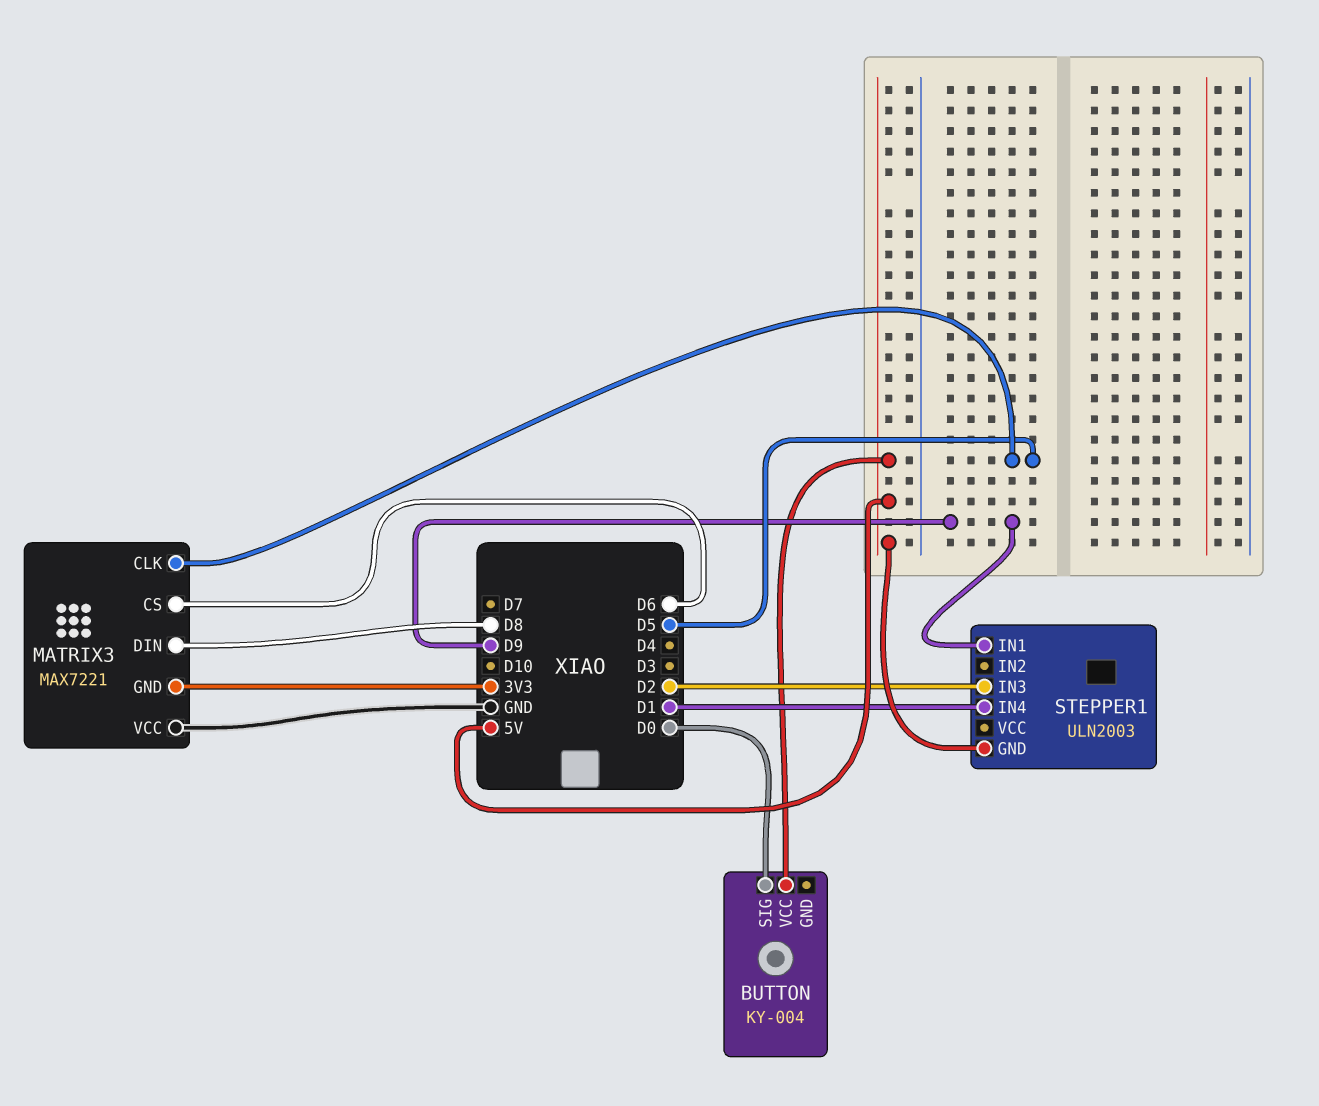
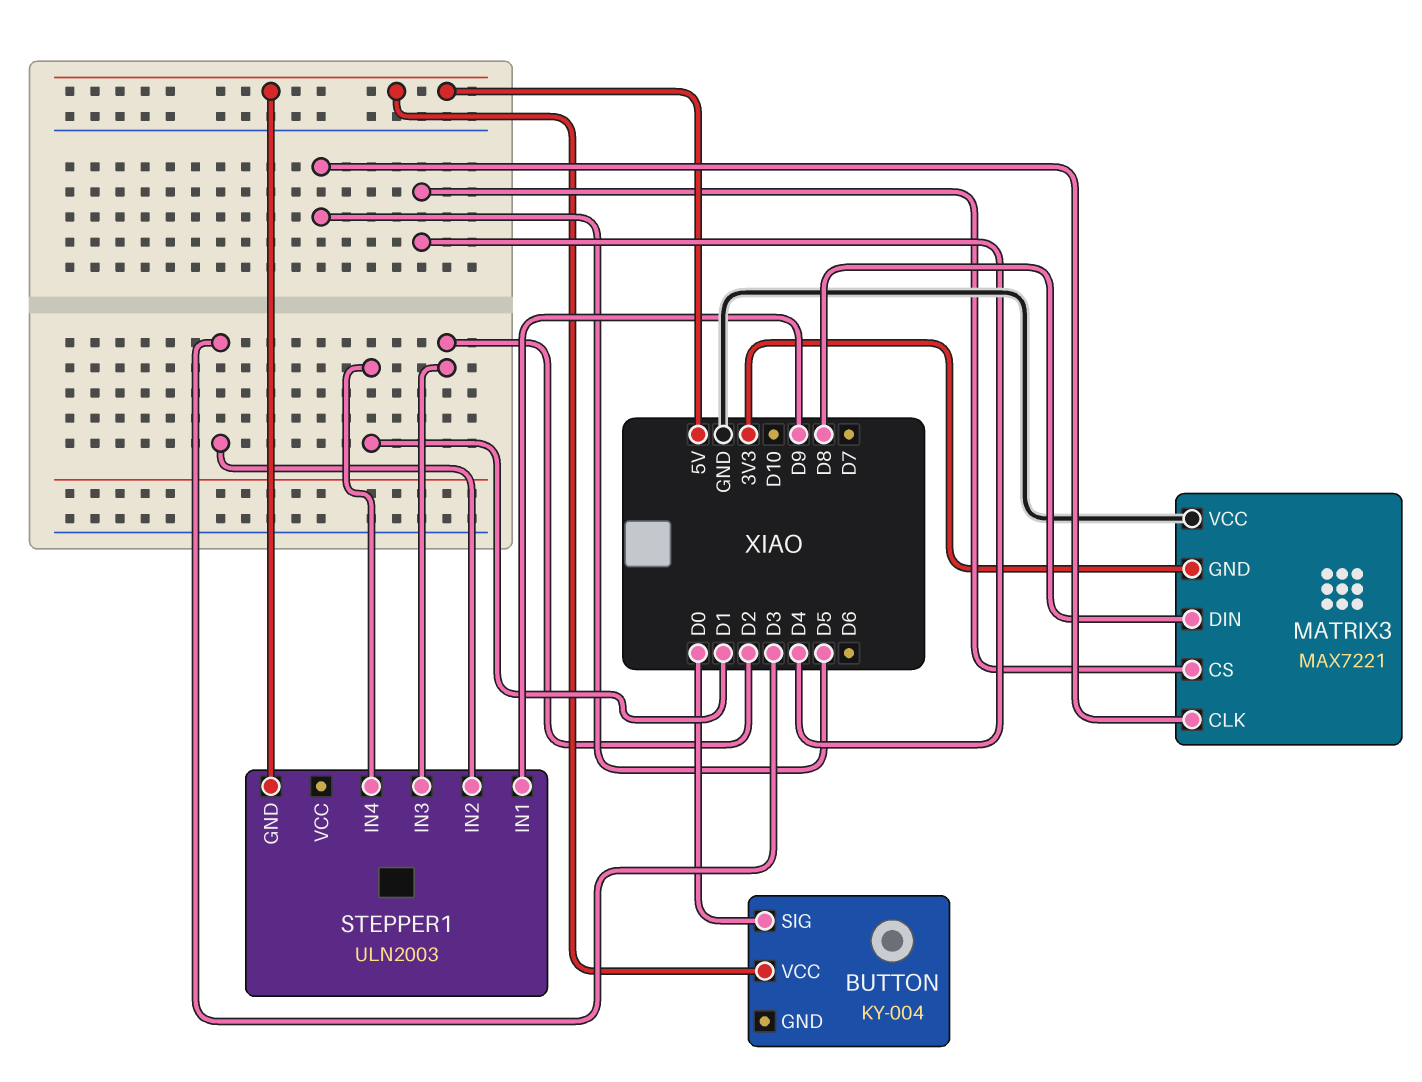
MATRIX3 pin CS: D6 -> D4
STEPPER1 pin IN2: none -> D3

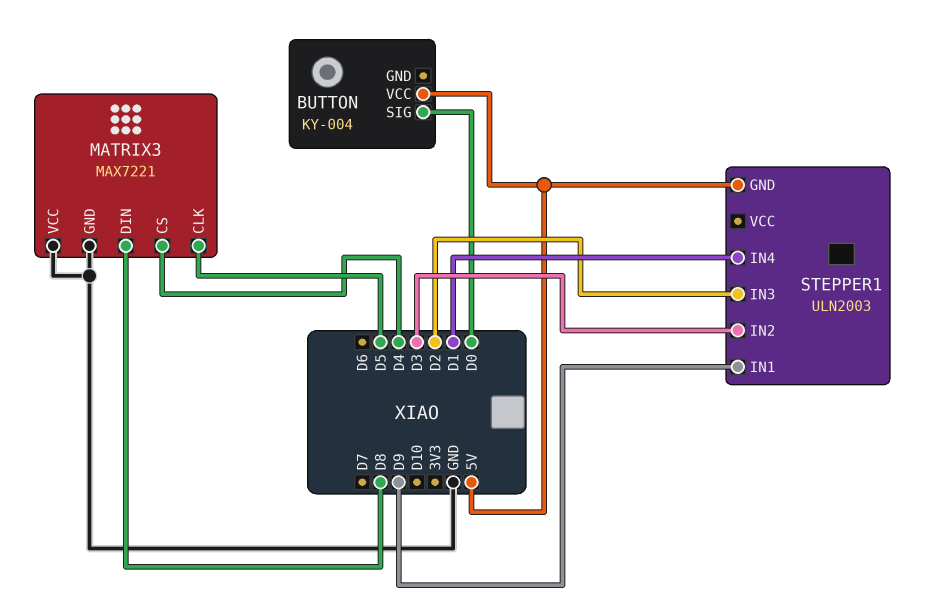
MATRIX3 pin GND: 3V3 -> GND

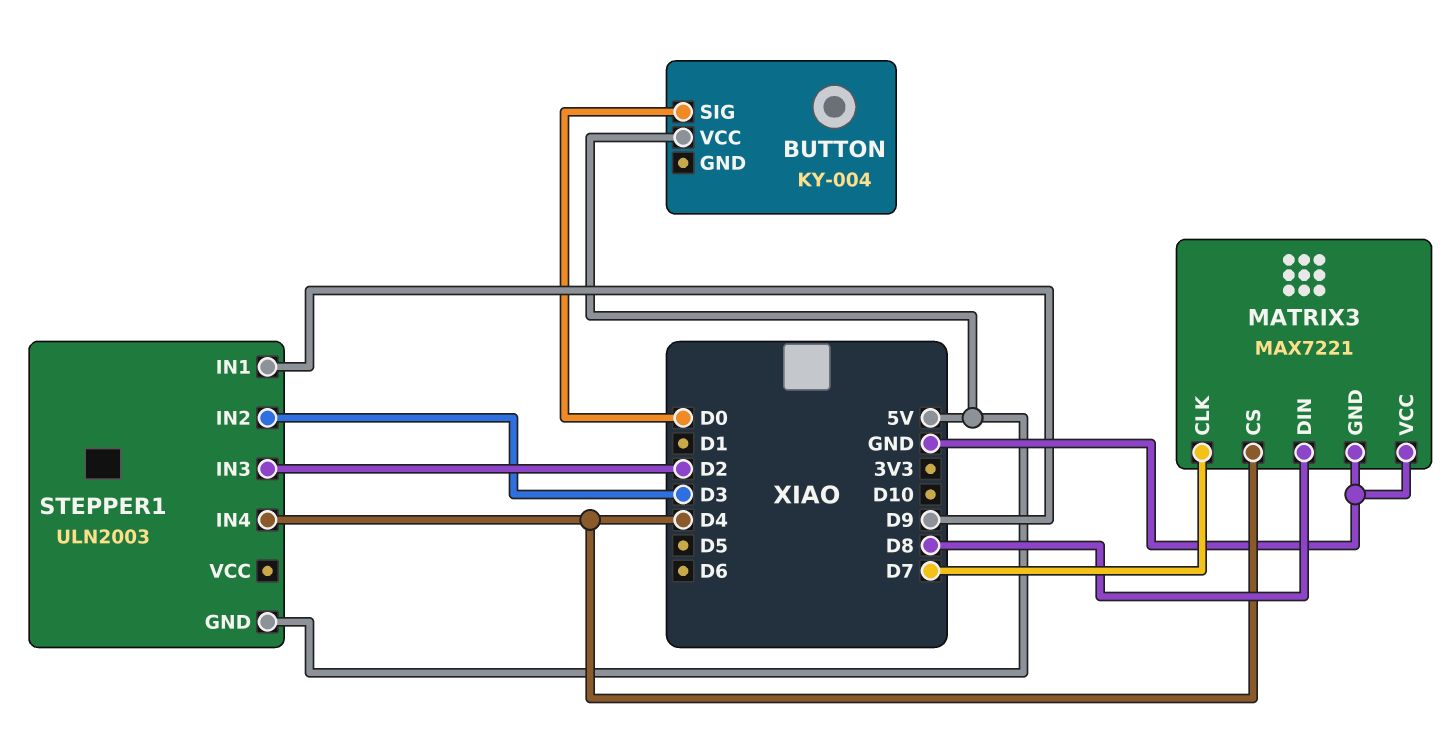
MATRIX3 pin CLK: D5 -> D7
STEPPER1 pin IN4: D1 -> D4

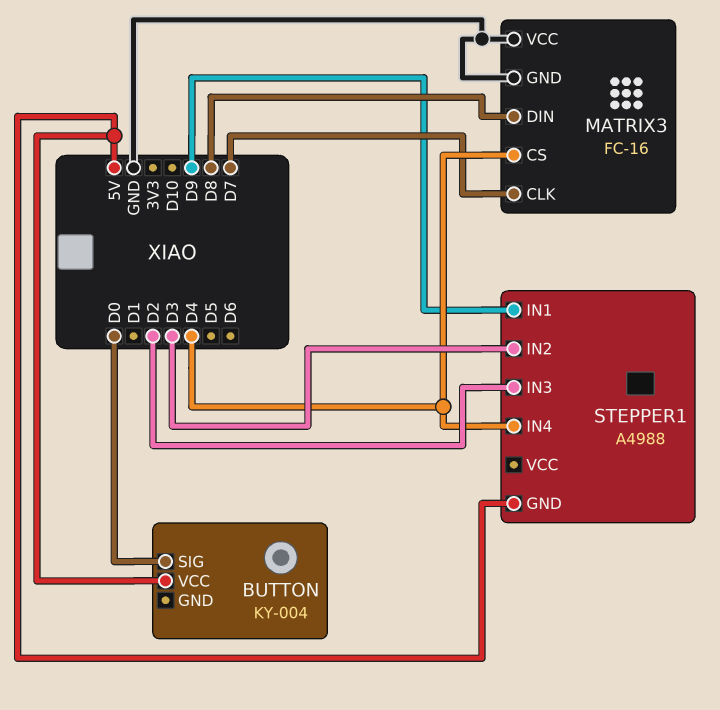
MATRIX3: MAX7221 -> FC-16
STEPPER1: ULN2003 -> A4988

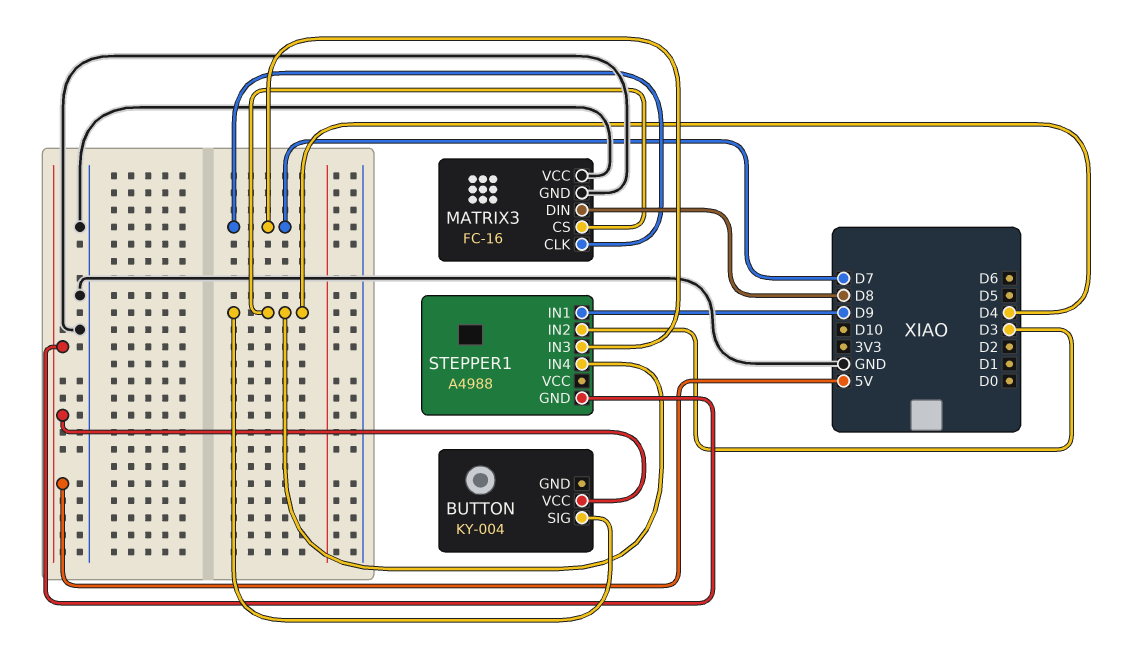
BUTTON pin SIG: D0 -> D4
STEPPER1 pin IN3: D2 -> D7

